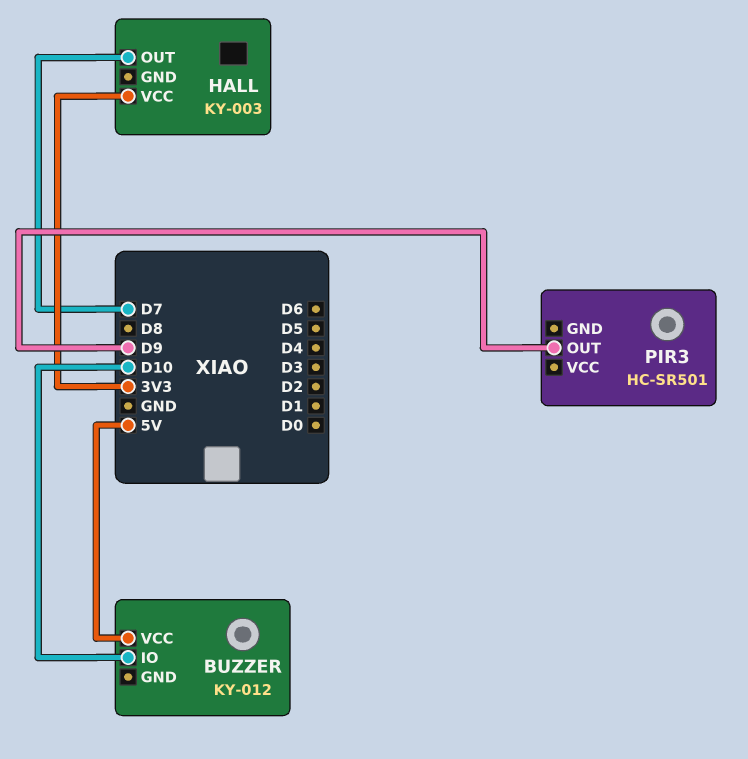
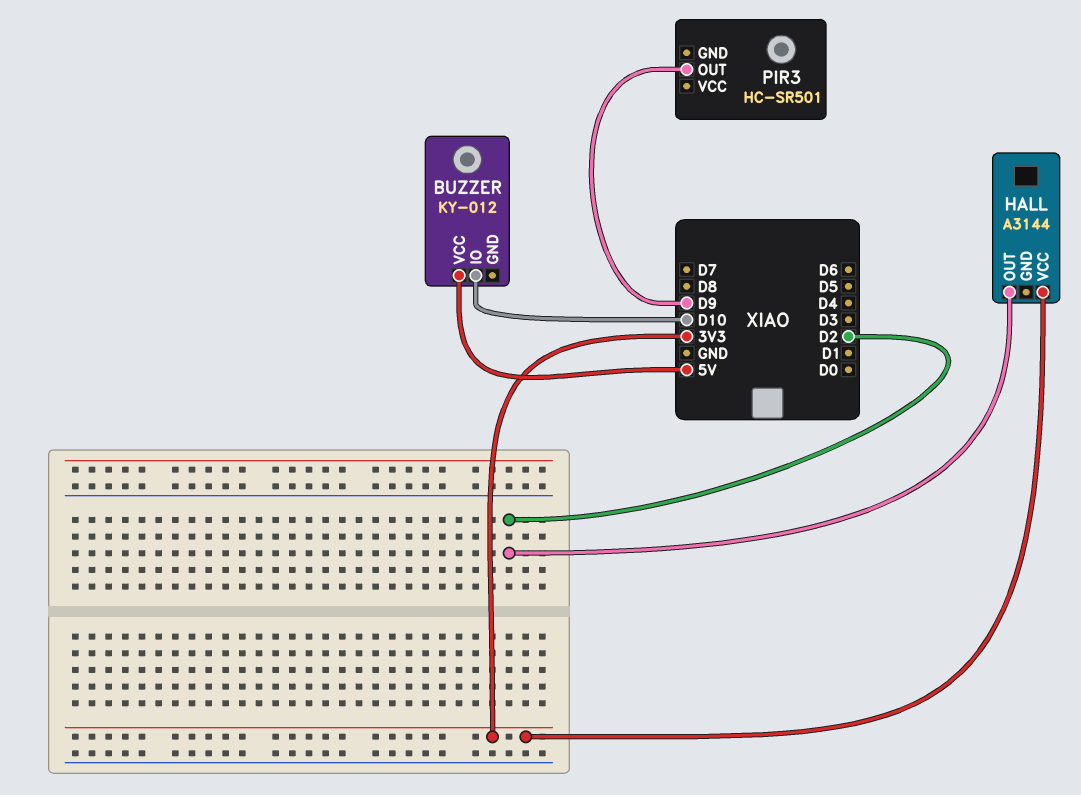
HALL: KY-003 -> A3144
HALL pin OUT: D7 -> D2

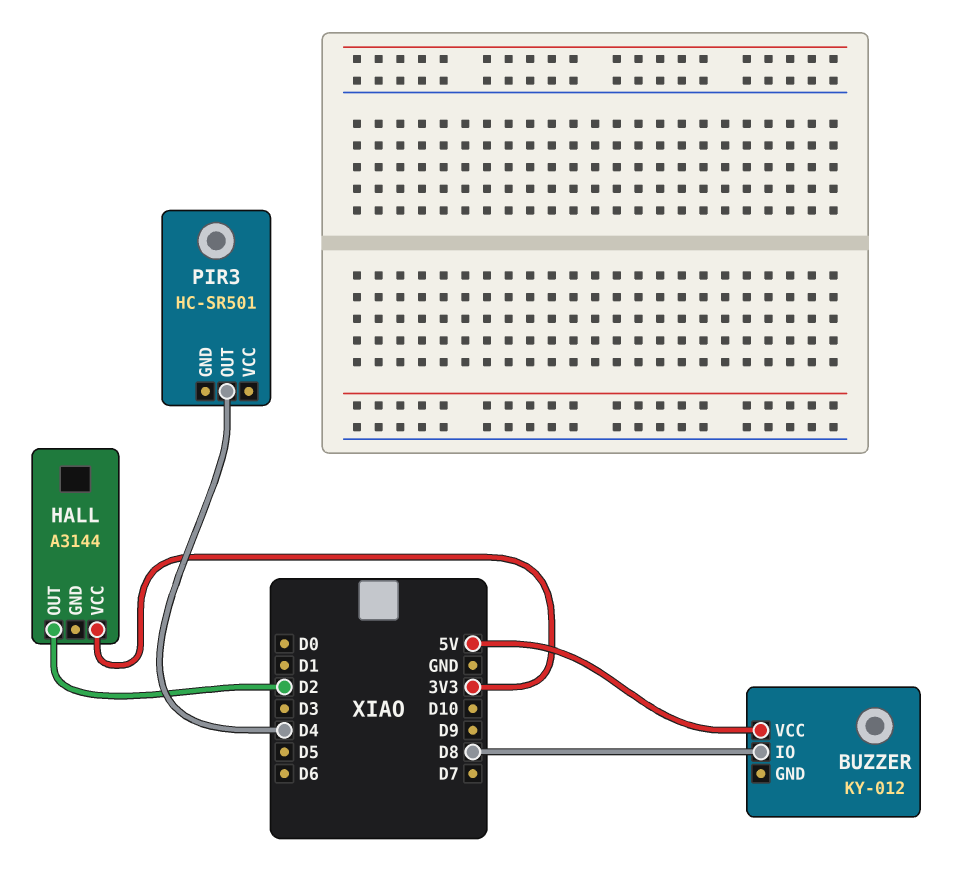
BUZZER pin IO: D10 -> D8
PIR3 pin OUT: D9 -> D4

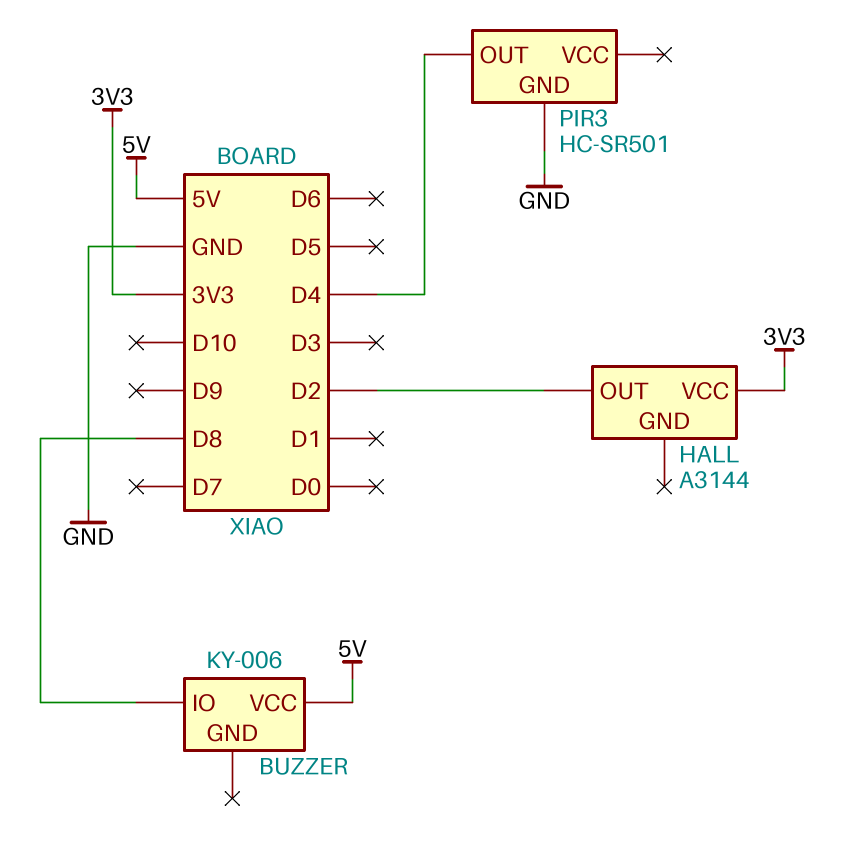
BUZZER: KY-012 -> KY-006
PIR3 pin GND: none -> GND

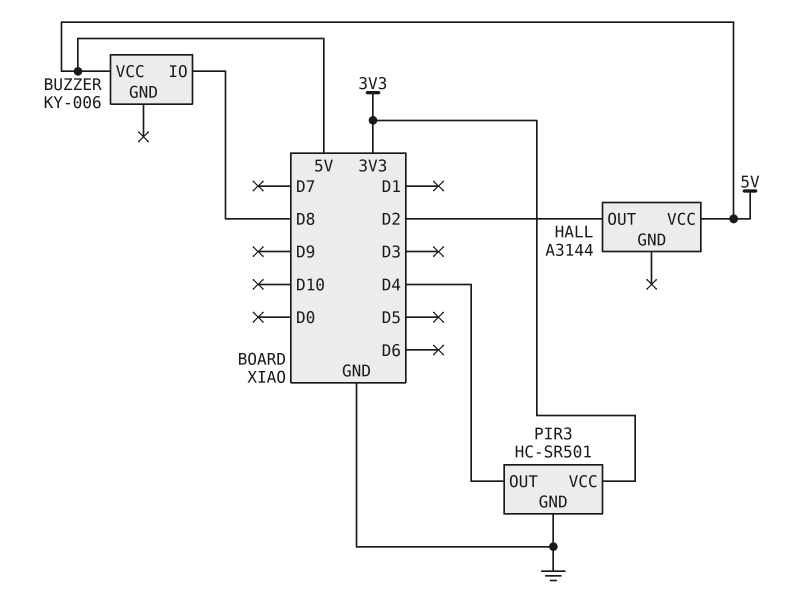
HALL pin VCC: 3V3 -> 5V
PIR3 pin VCC: none -> 3V3

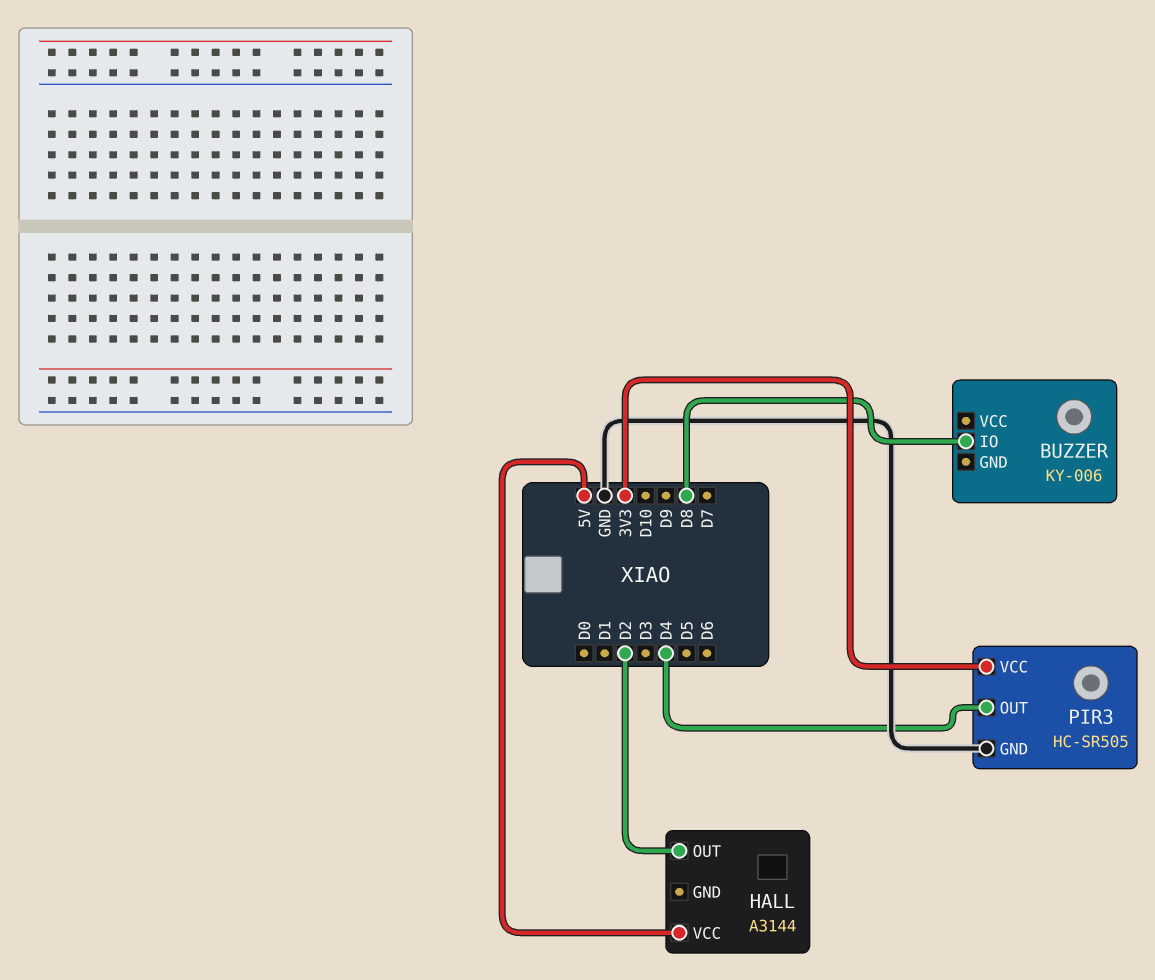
BUZZER pin VCC: 5V -> none
PIR3: HC-SR501 -> HC-SR505

